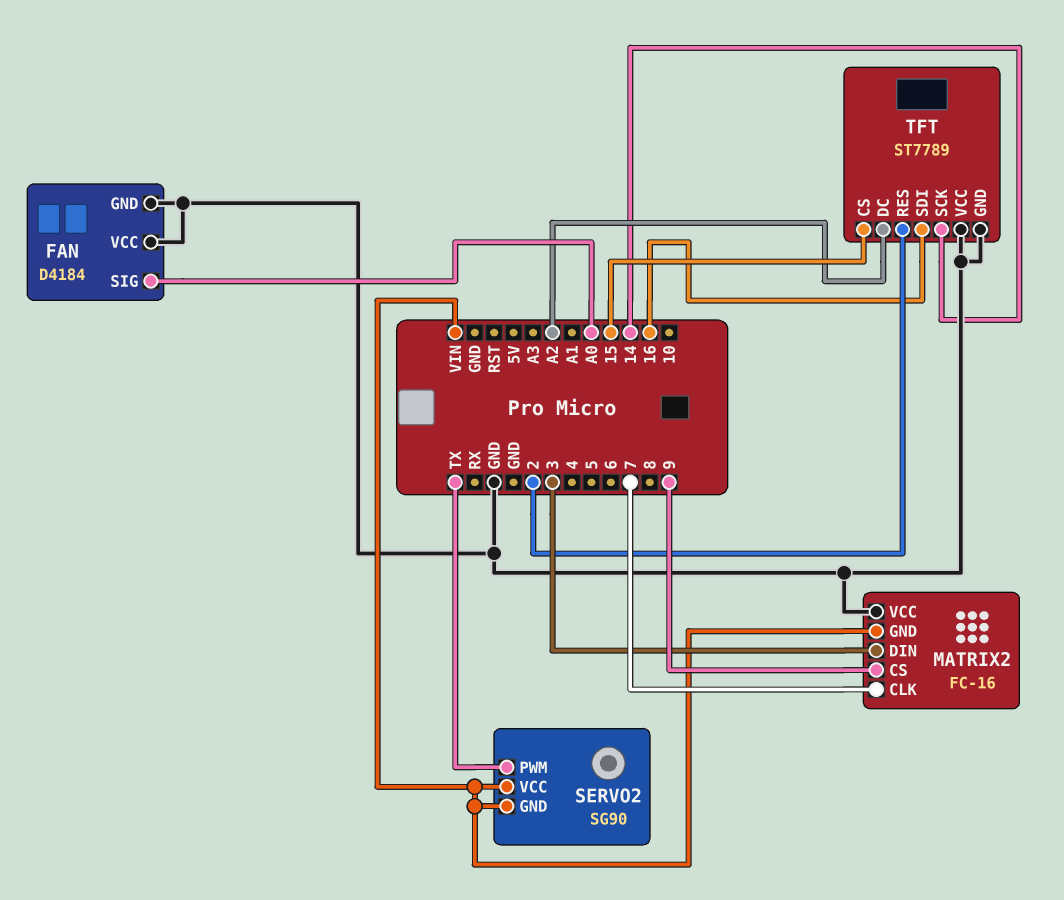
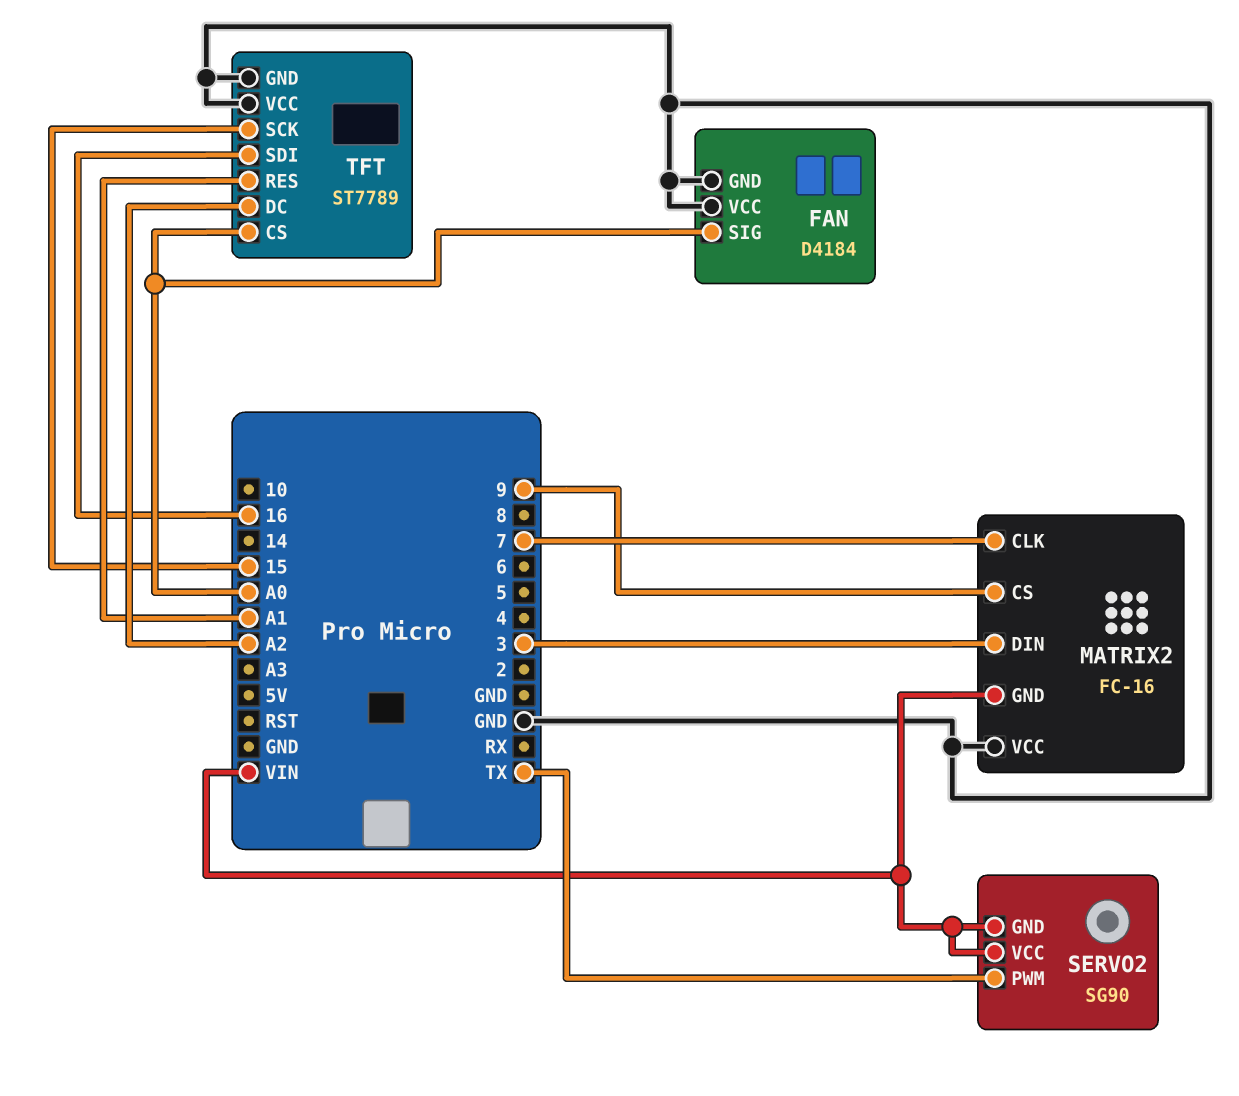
TFT pin CS: 15 -> A0
TFT pin RES: 2 -> A1
TFT pin SCK: 14 -> 15

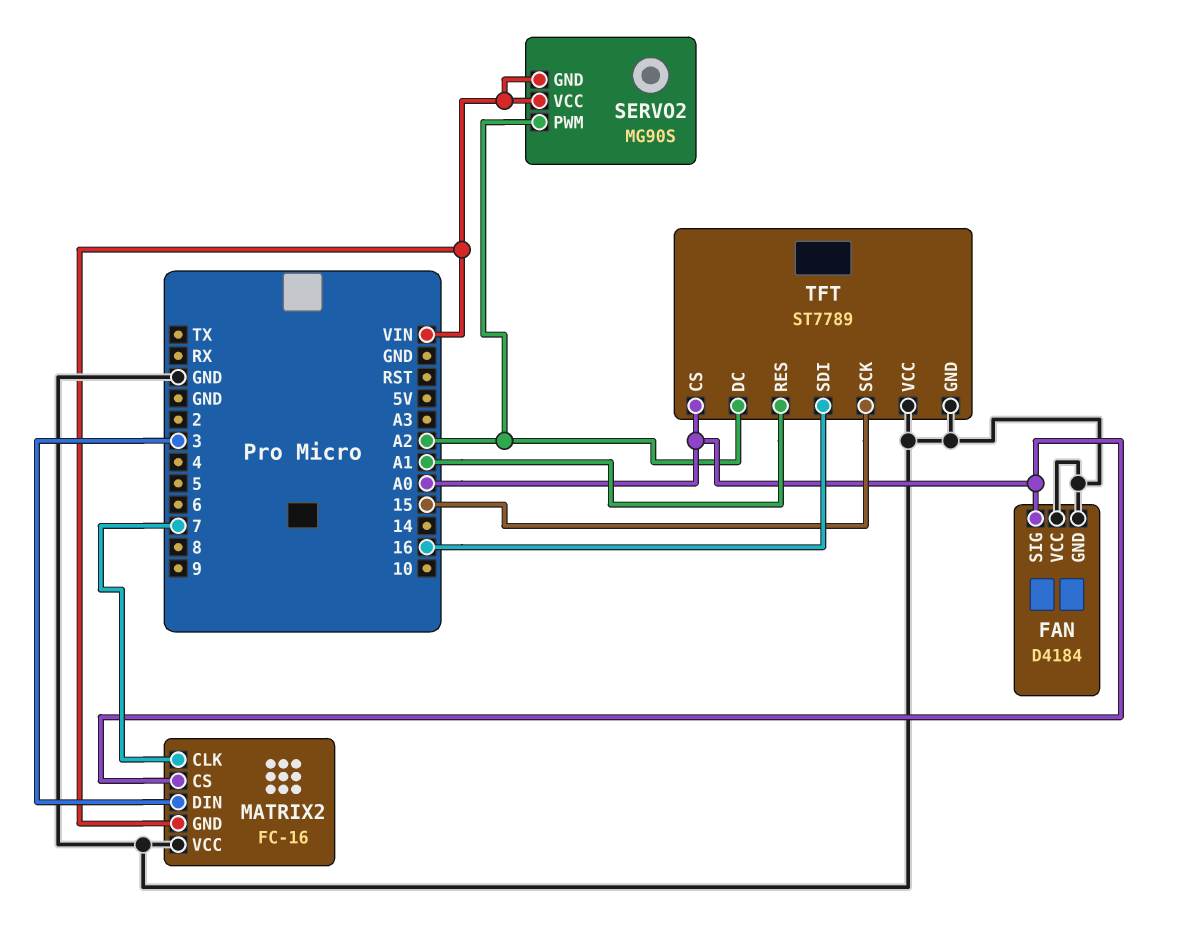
MATRIX2 pin CS: 9 -> A0
SERVO2: SG90 -> MG90S
SERVO2 pin PWM: TX -> A2

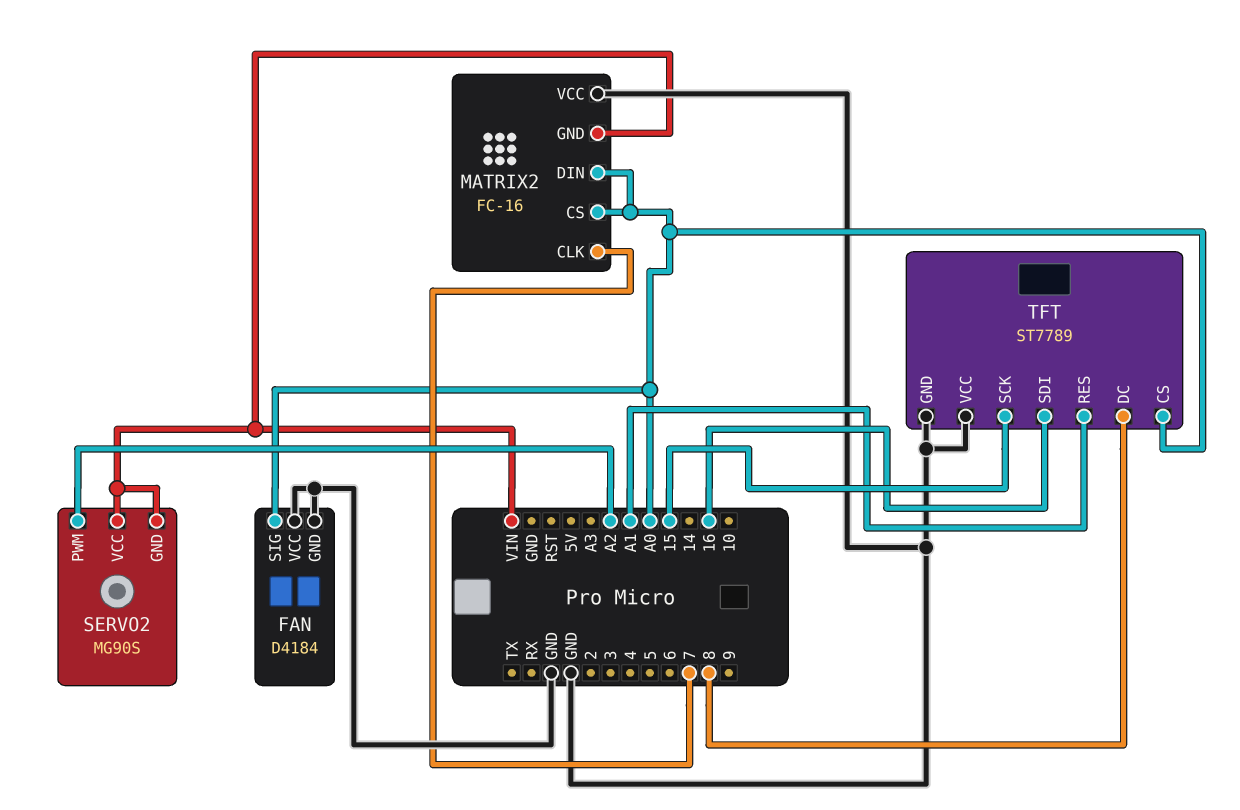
MATRIX2 pin DIN: 3 -> A0
TFT pin DC: A2 -> 8

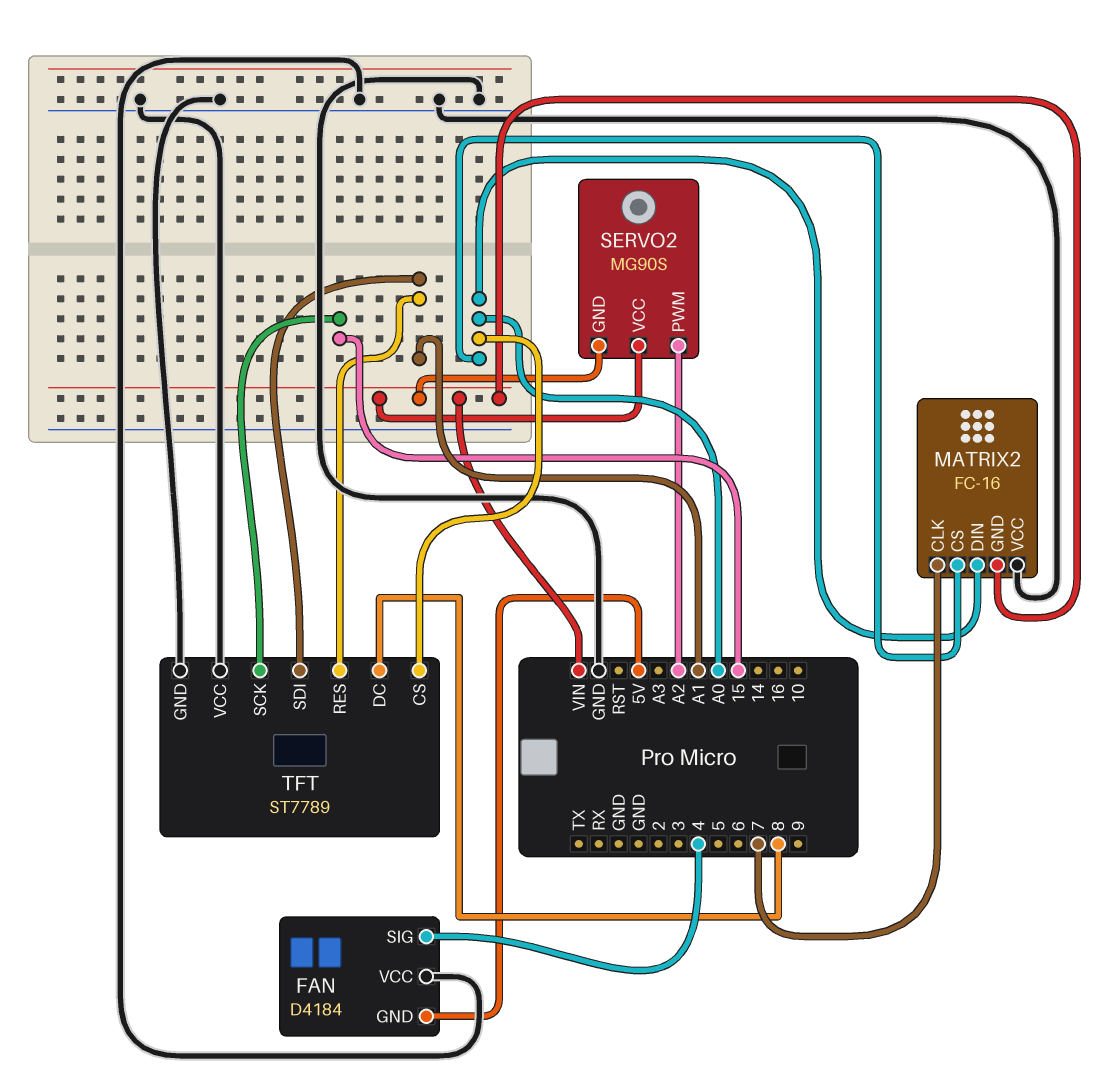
FAN pin GND: GND -> 5V
FAN pin SIG: A0 -> 4
TFT pin SDI: 16 -> A1

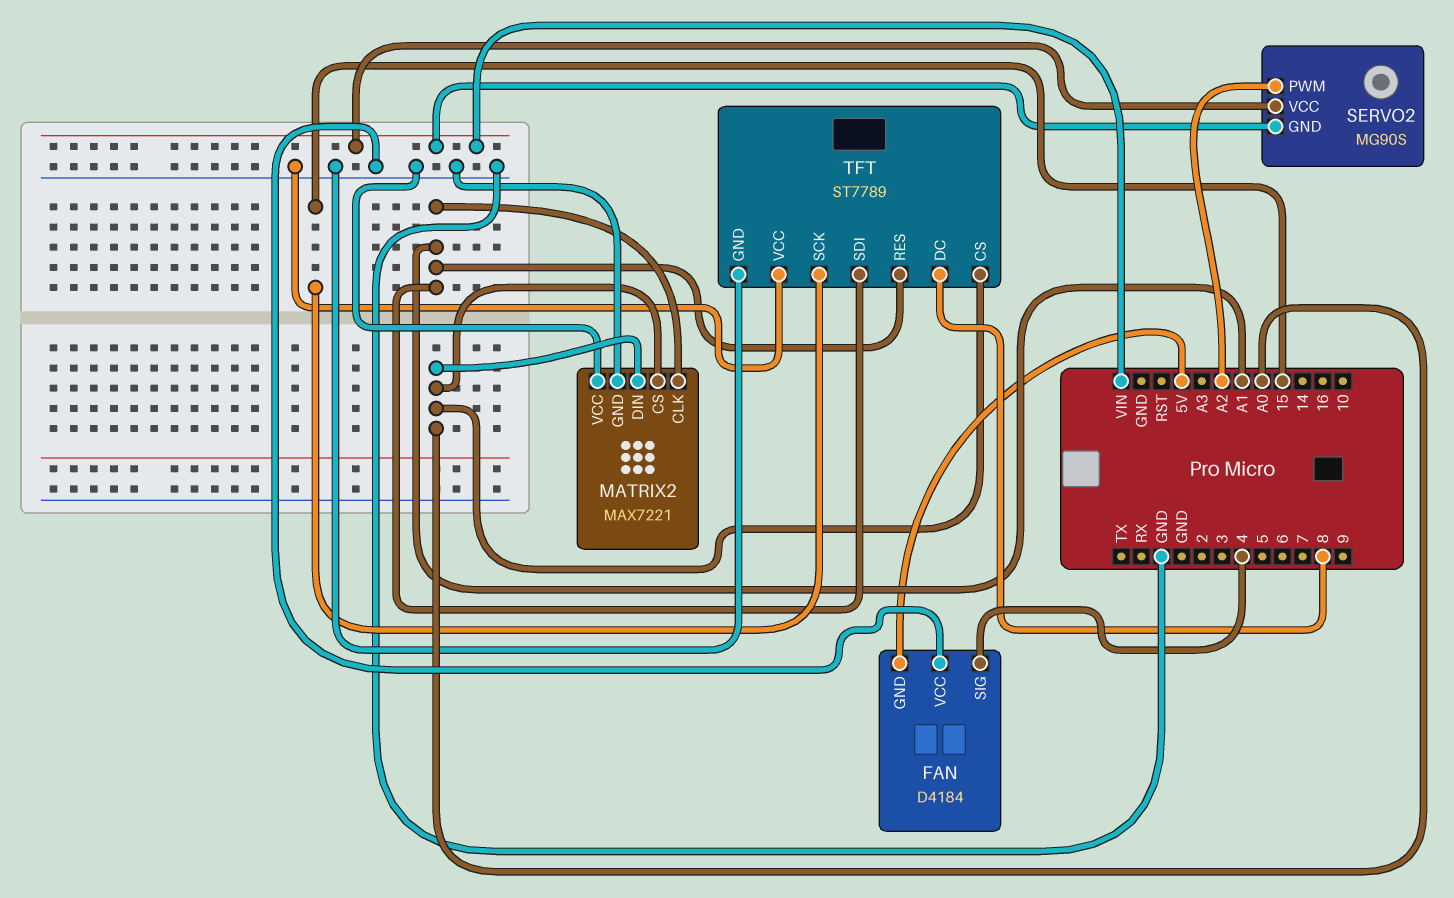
MATRIX2: FC-16 -> MAX7221
MATRIX2 pin CLK: 7 -> A1
MATRIX2 pin GND: VIN -> GND

